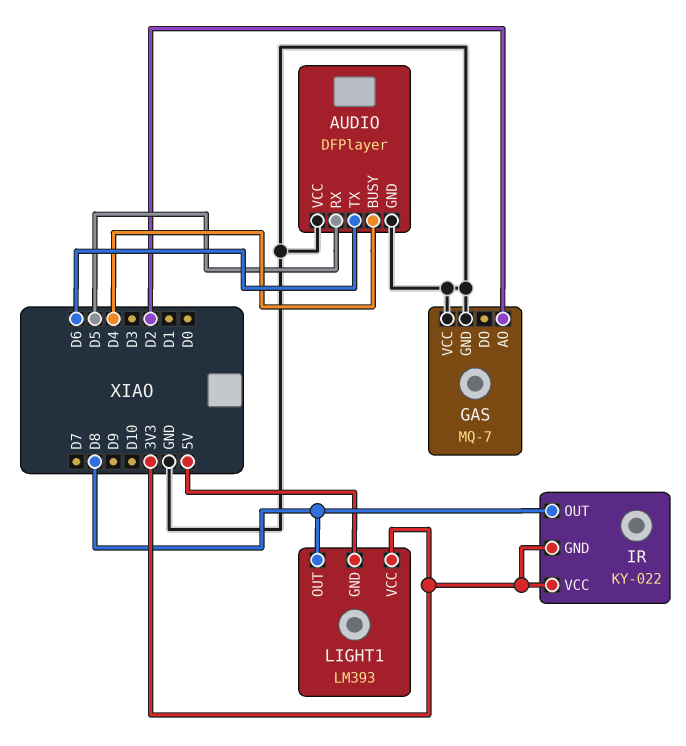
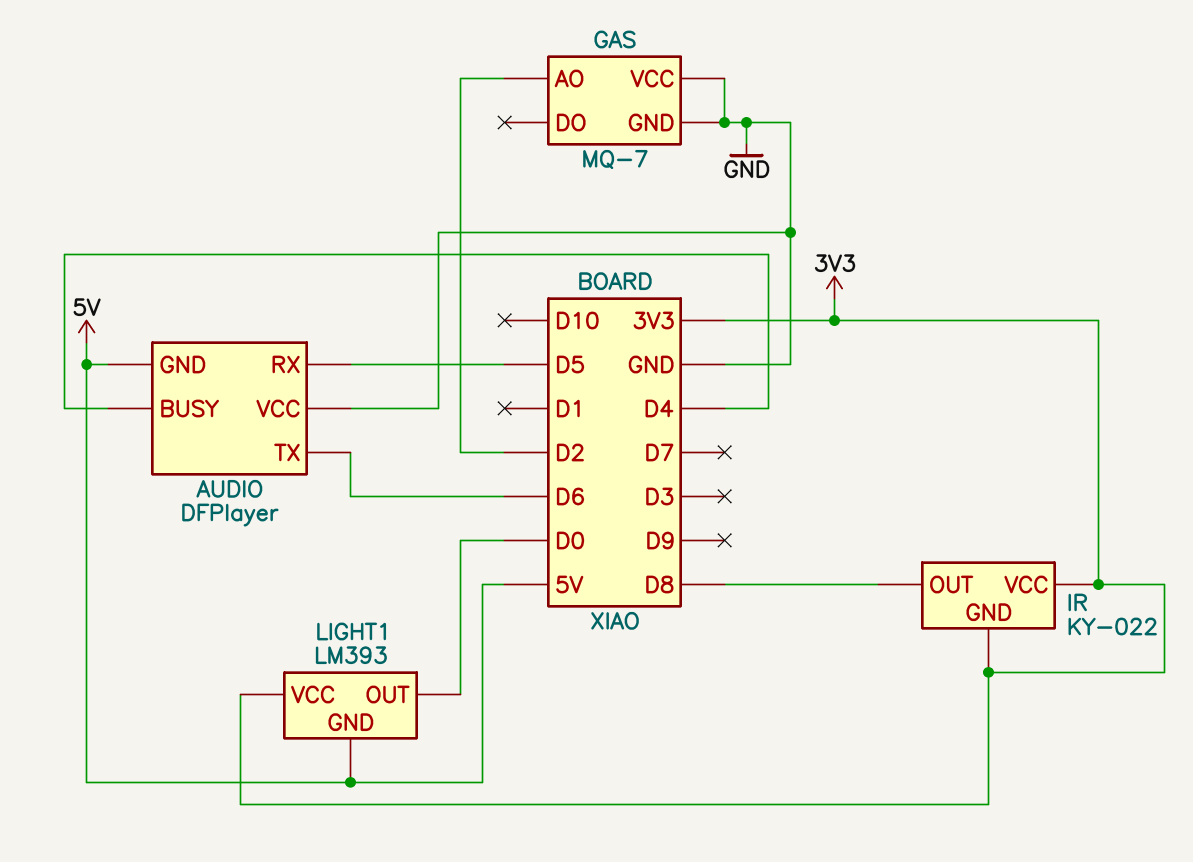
AUDIO pin GND: GND -> 5V
LIGHT1 pin OUT: D8 -> D0

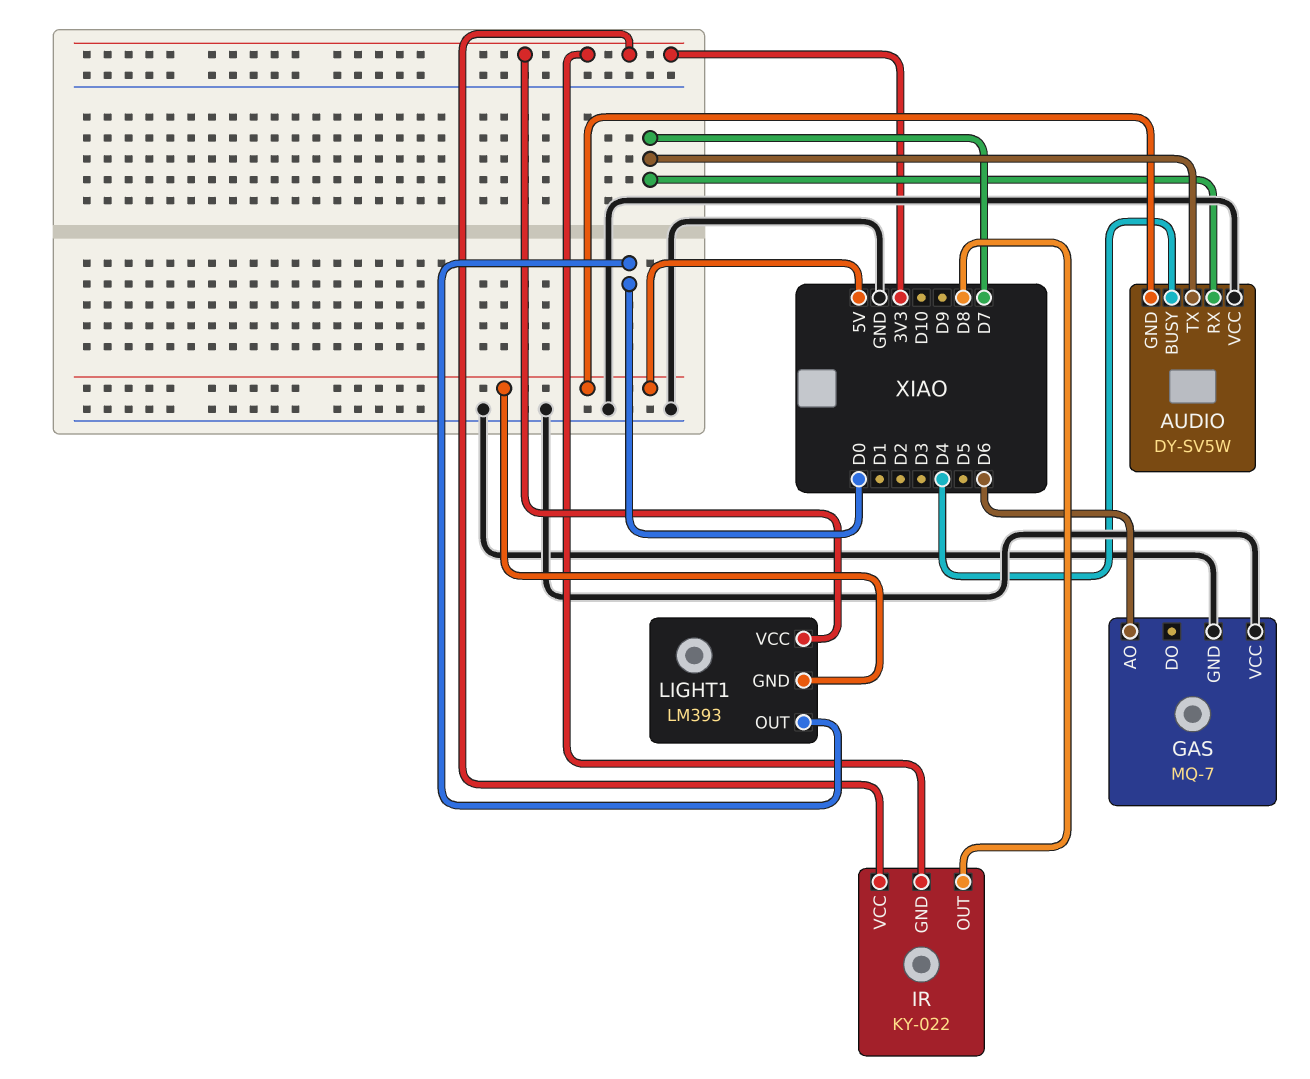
AUDIO: DFPlayer -> DY-SV5W
AUDIO pin RX: D5 -> D7
AUDIO pin TX: D6 -> D7
GAS pin AO: D2 -> D6

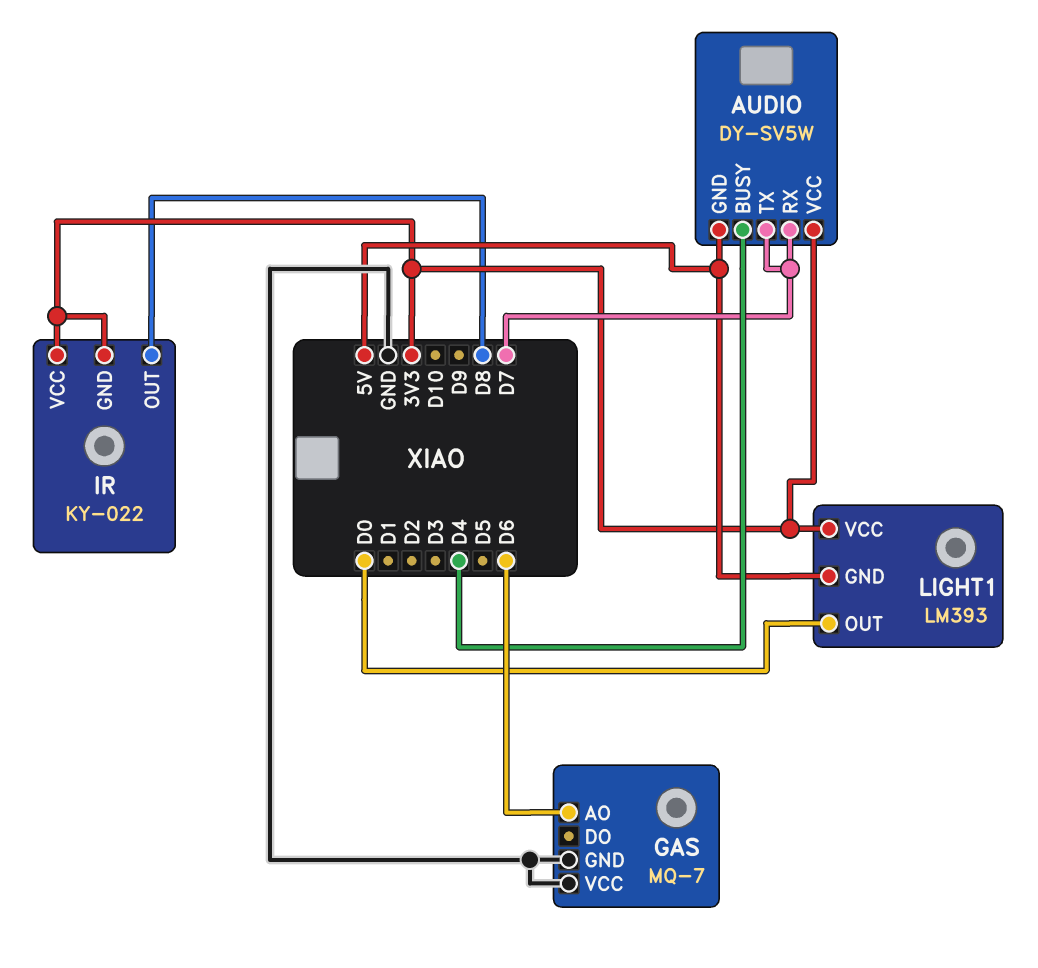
AUDIO pin VCC: GND -> 3V3

